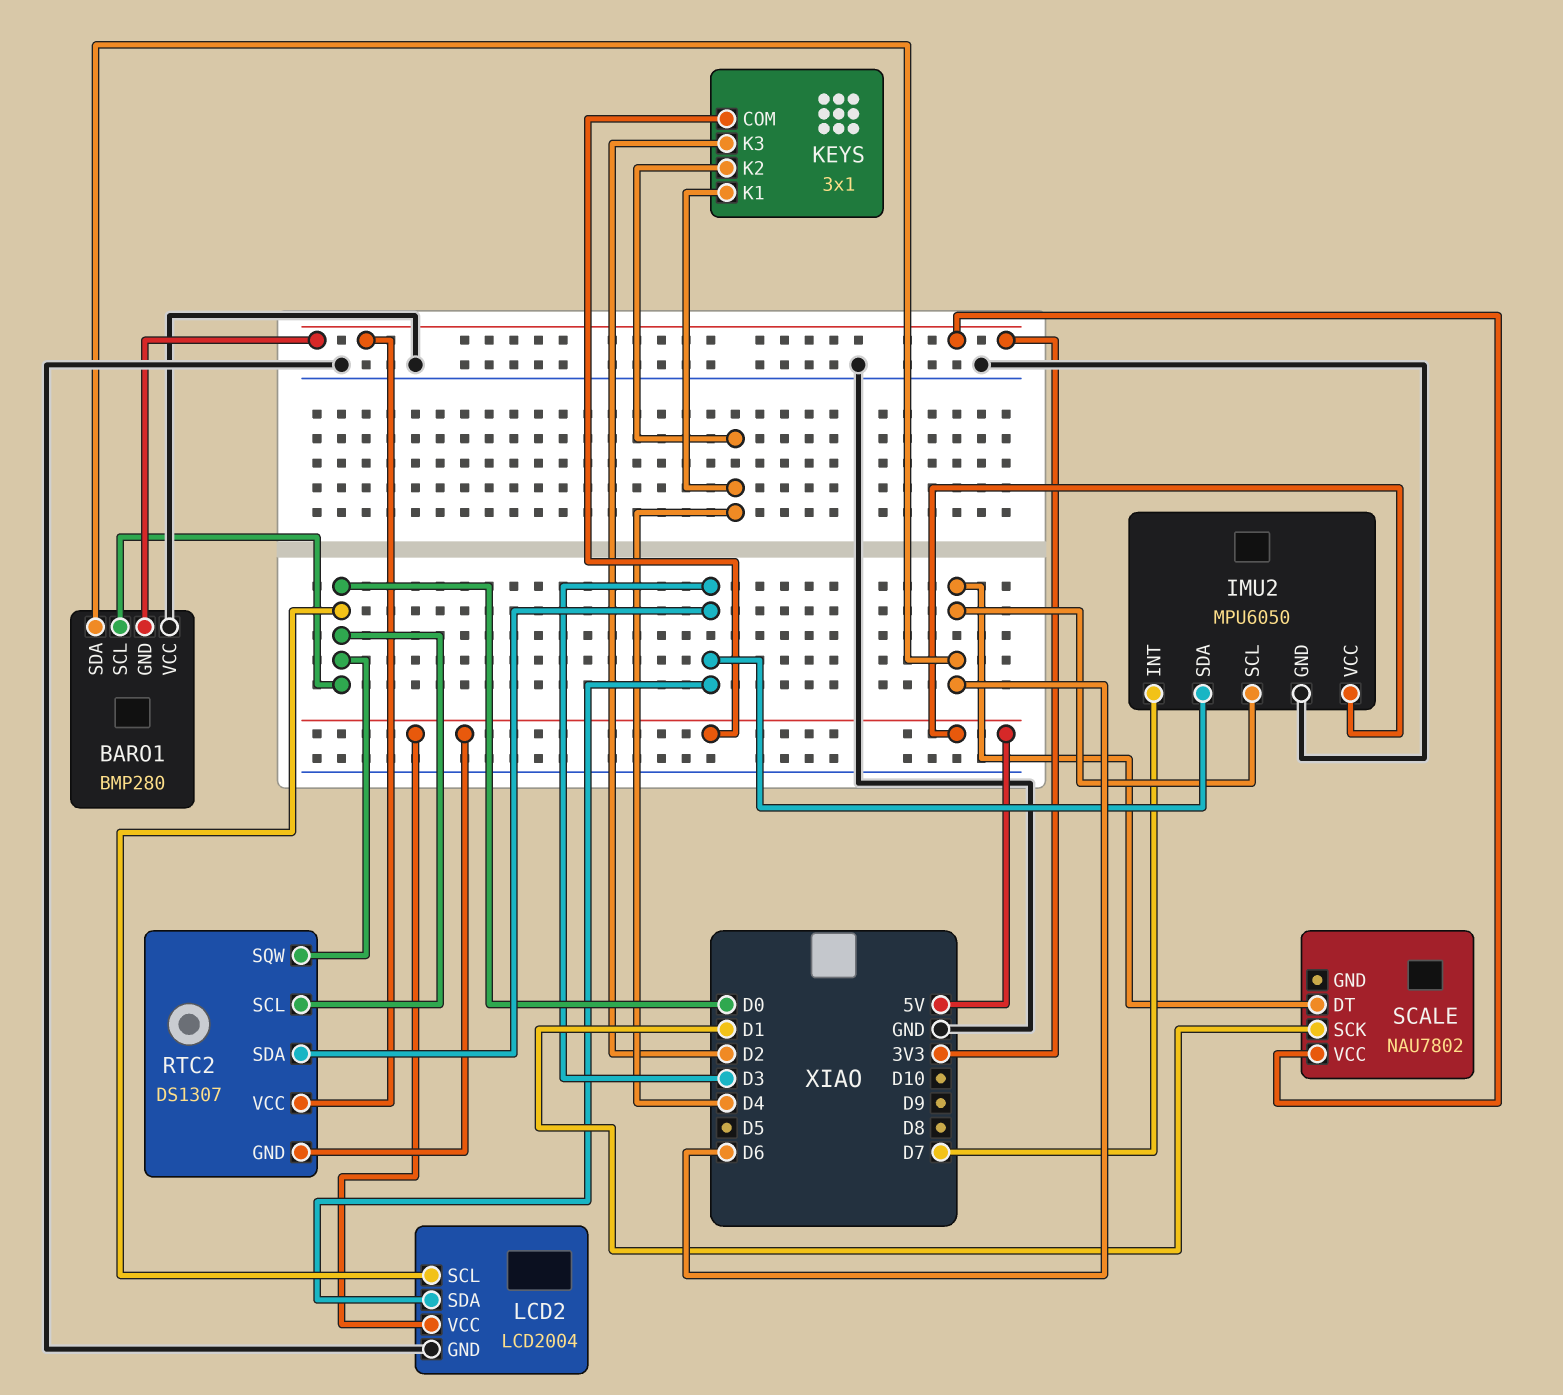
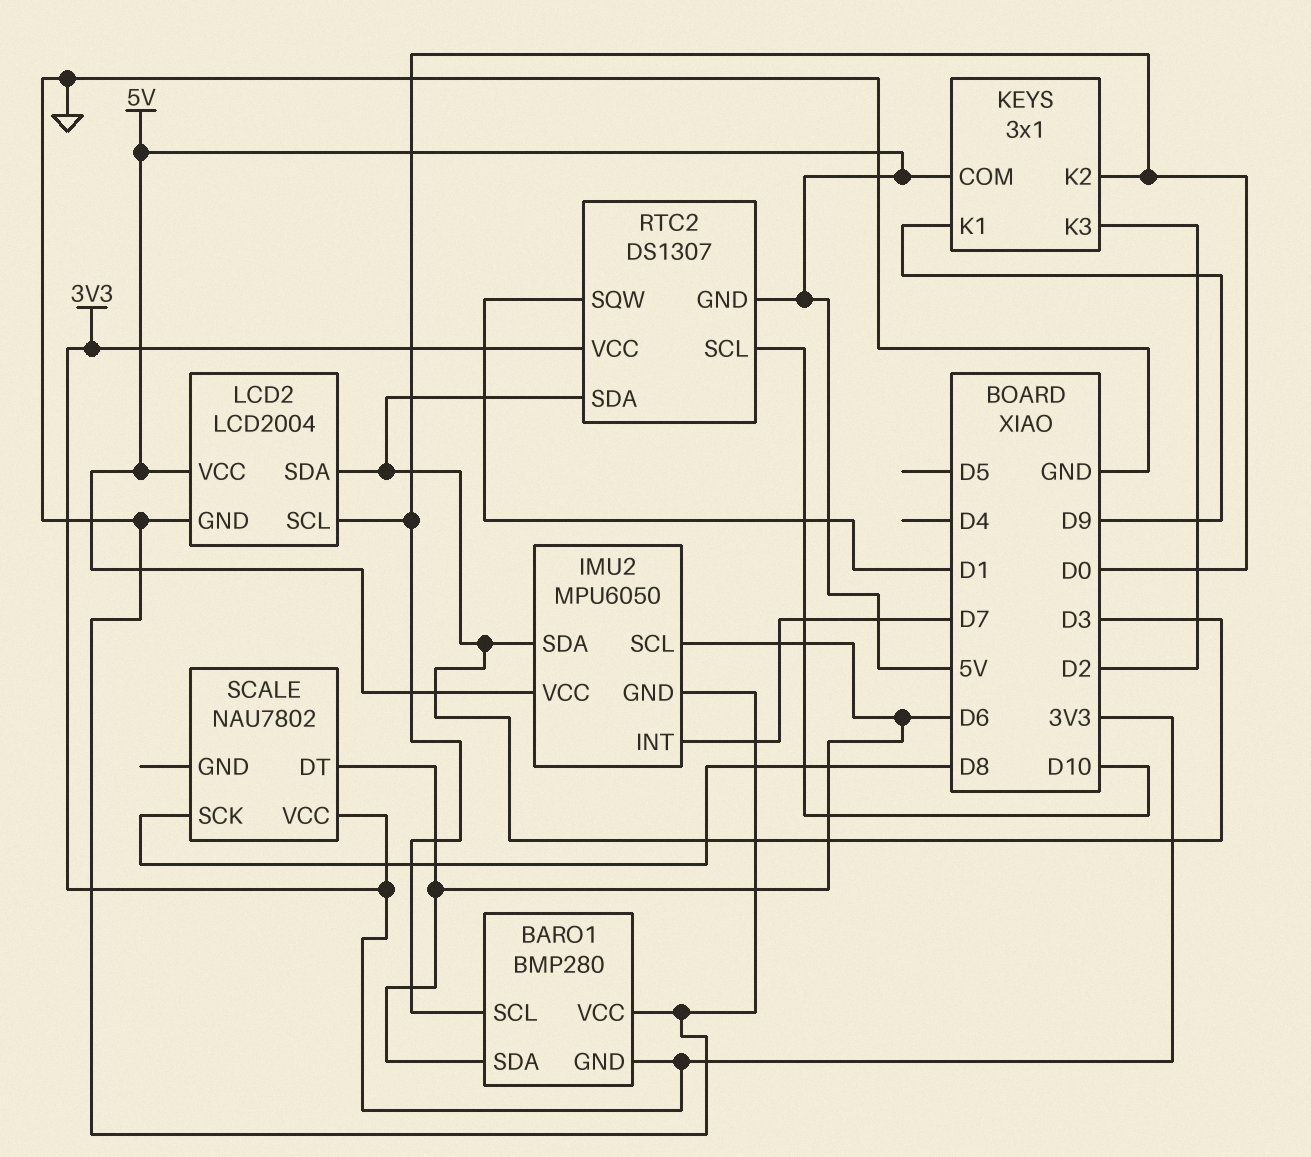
KEYS pin K1: D4 -> D9
KEYS pin K2: D4 -> D0
RTC2 pin SCL: D0 -> D10
RTC2 pin SQW: D0 -> D1
SCALE pin SCK: D1 -> D8

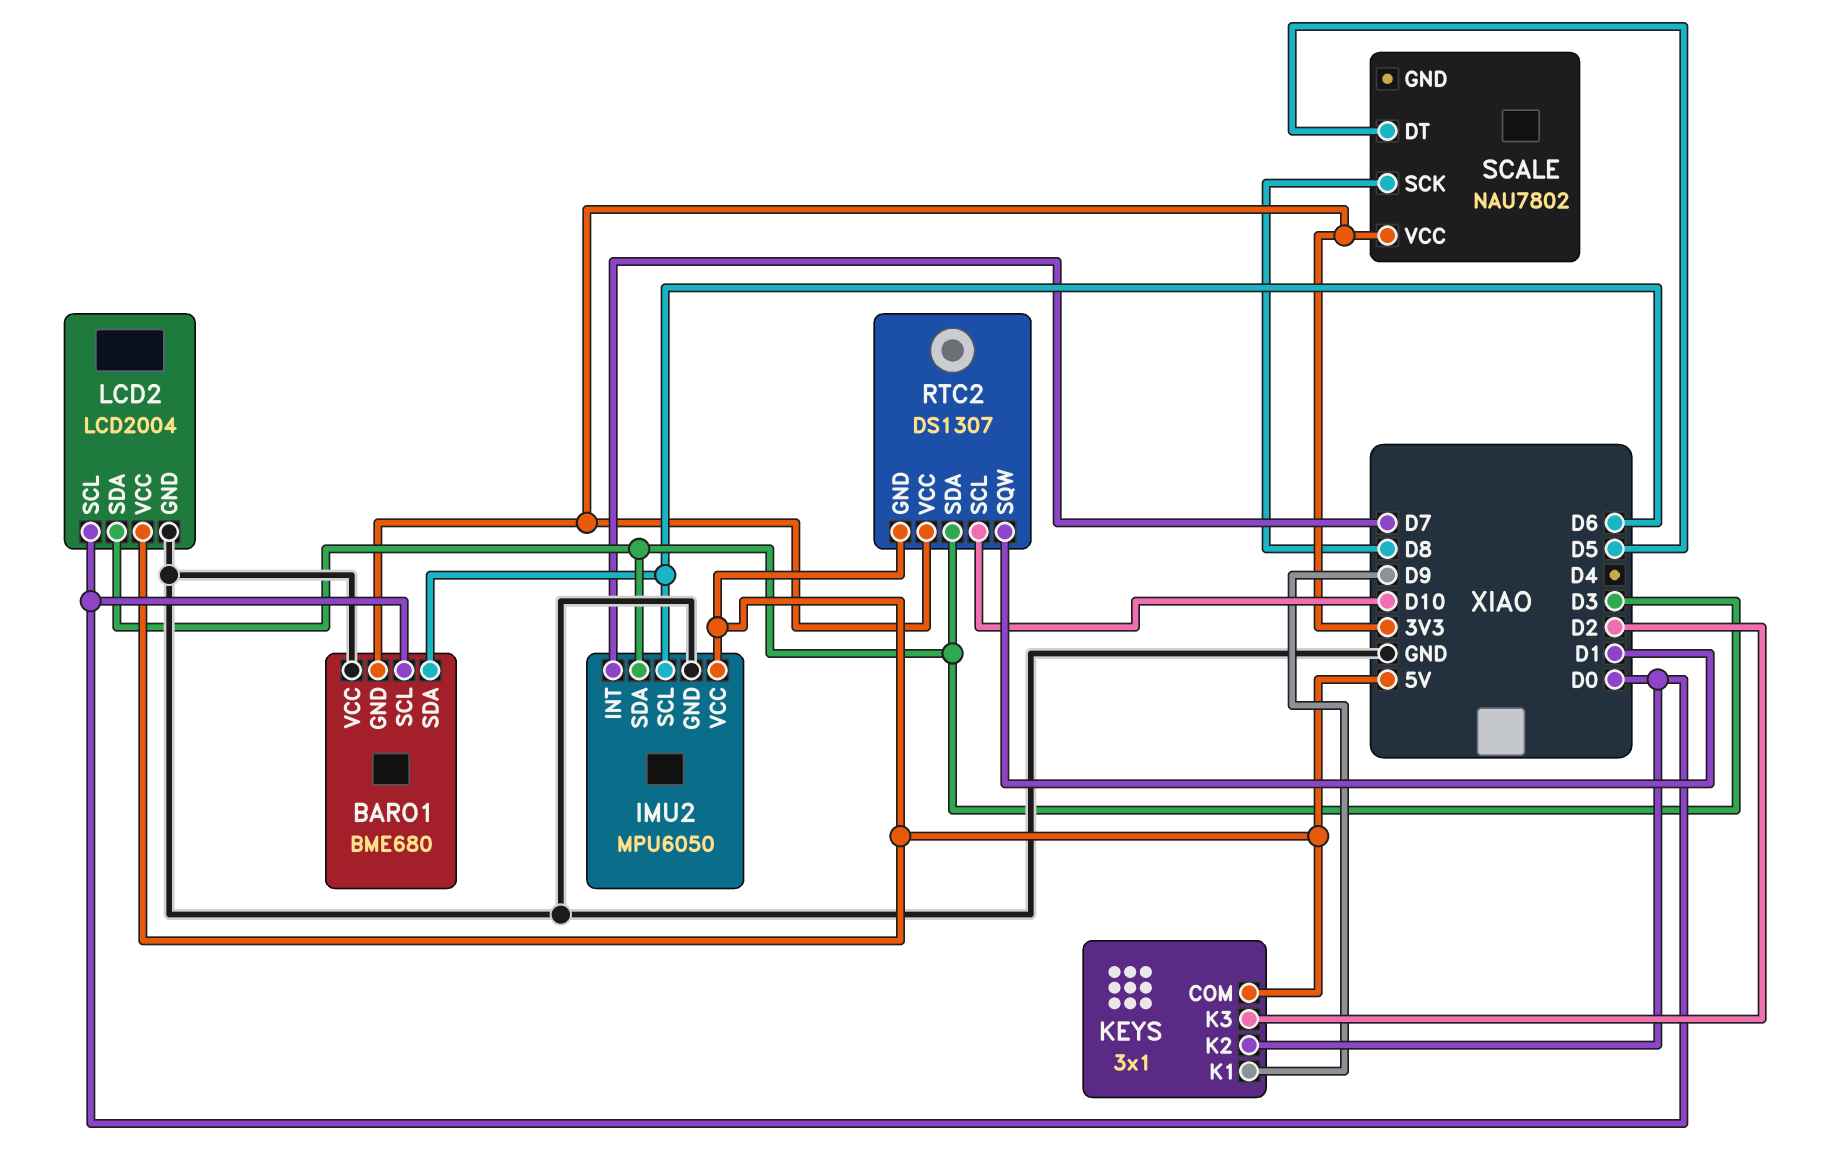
BARO1: BMP280 -> BME680
SCALE pin DT: D6 -> D5

